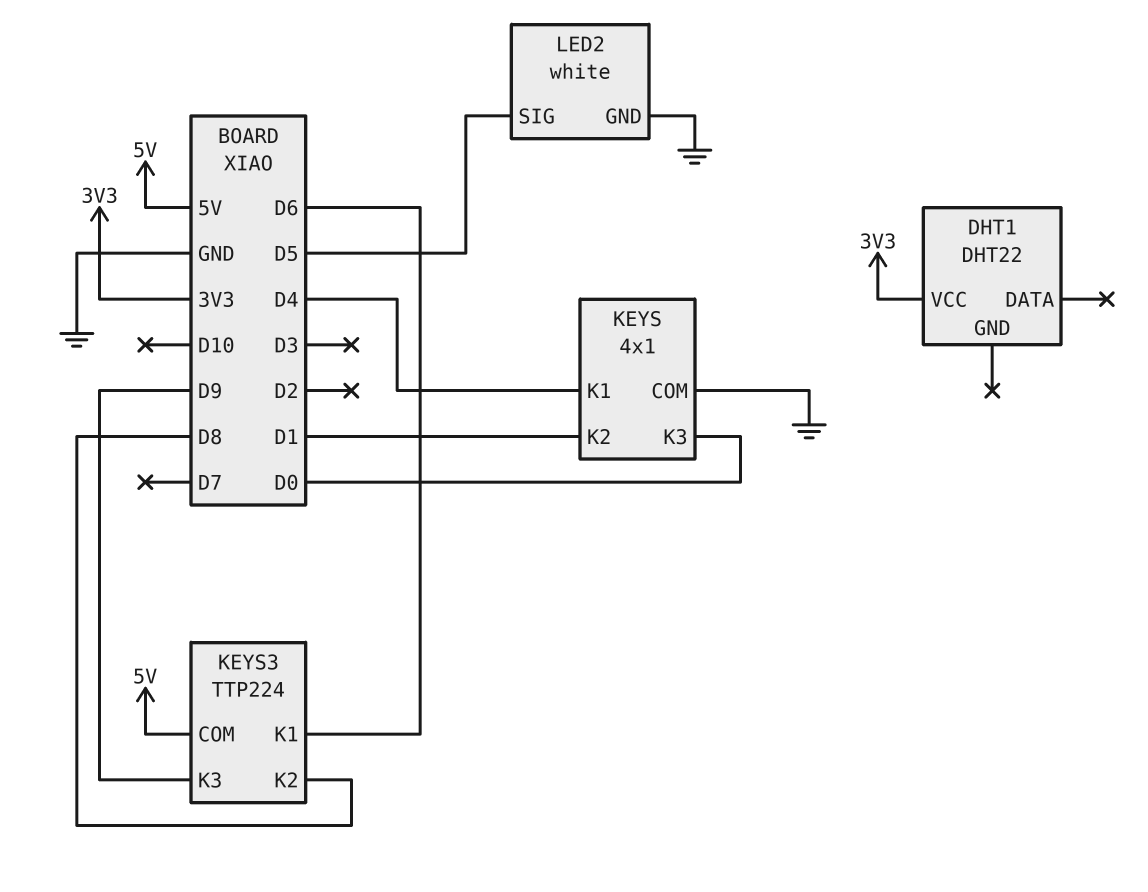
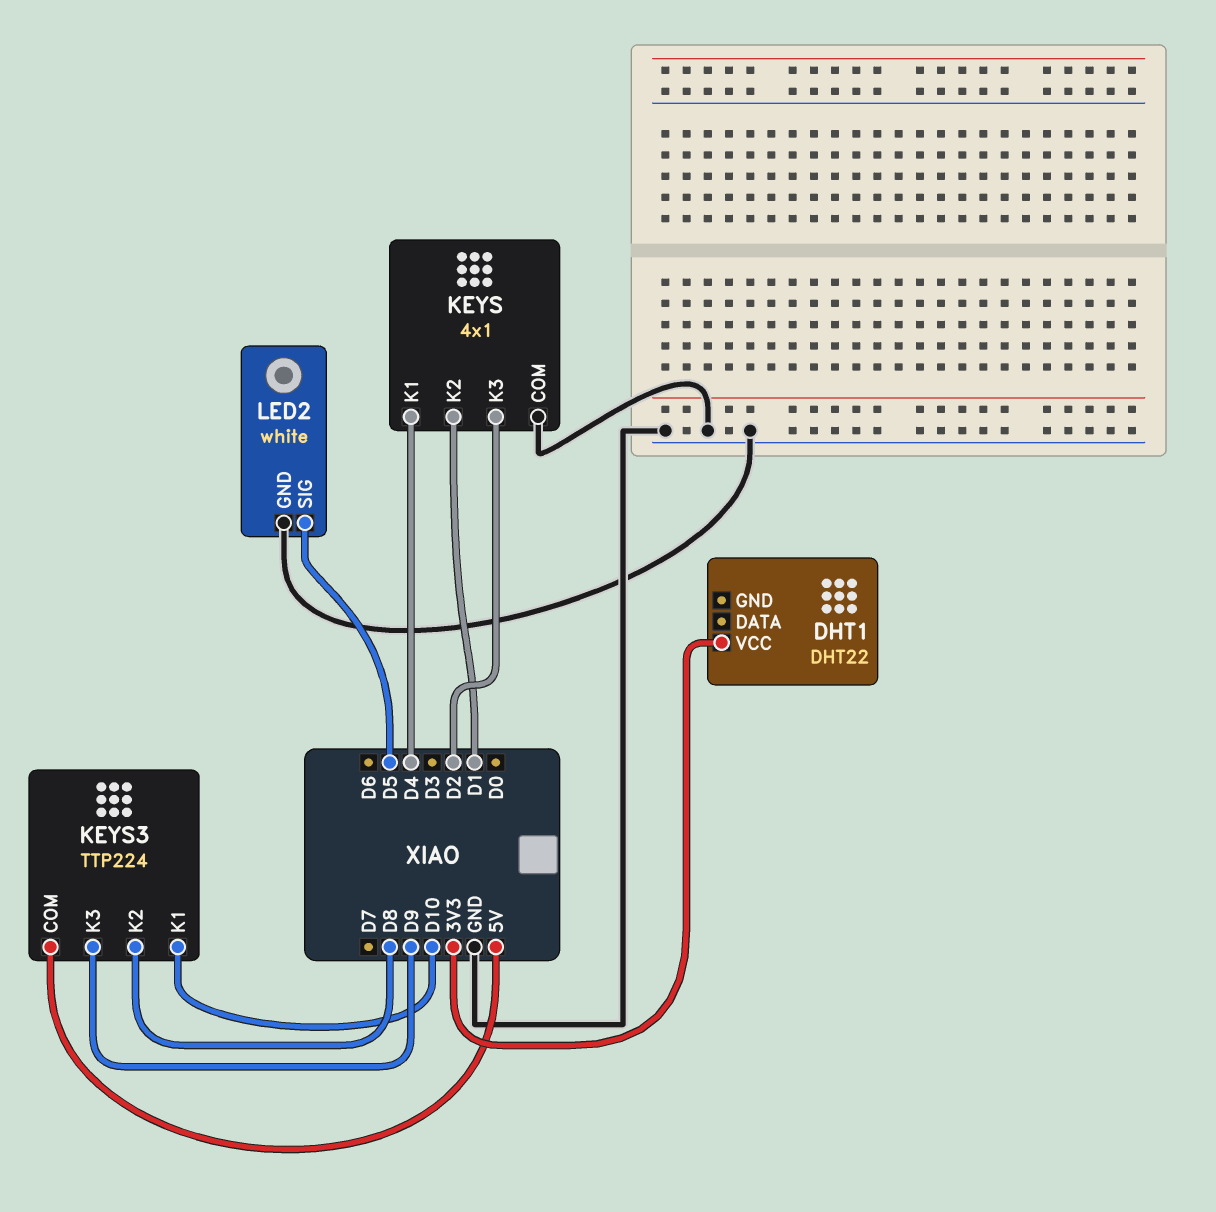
KEYS pin K3: D0 -> D2
KEYS3 pin K1: D6 -> D10

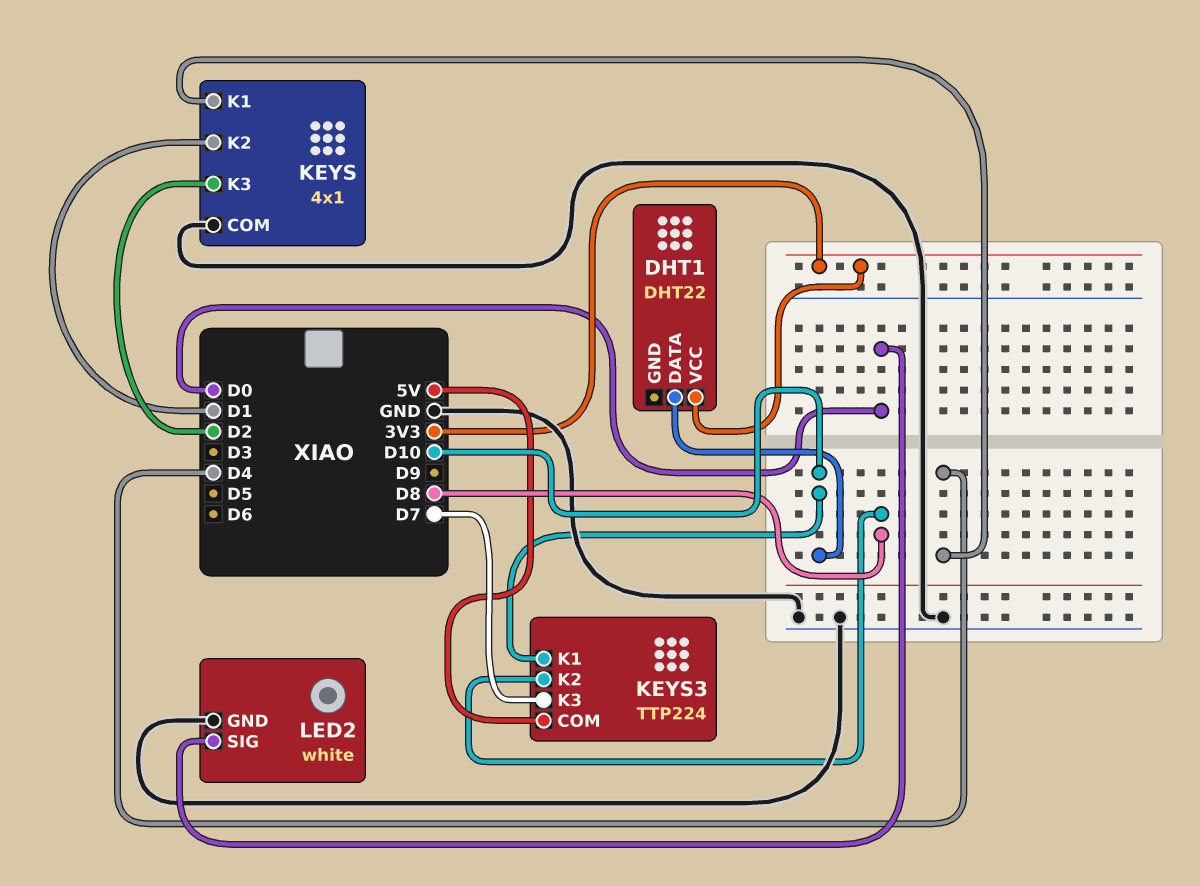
DHT1 pin DATA: none -> D10
KEYS3 pin K3: D9 -> D7
LED2 pin SIG: D5 -> D0

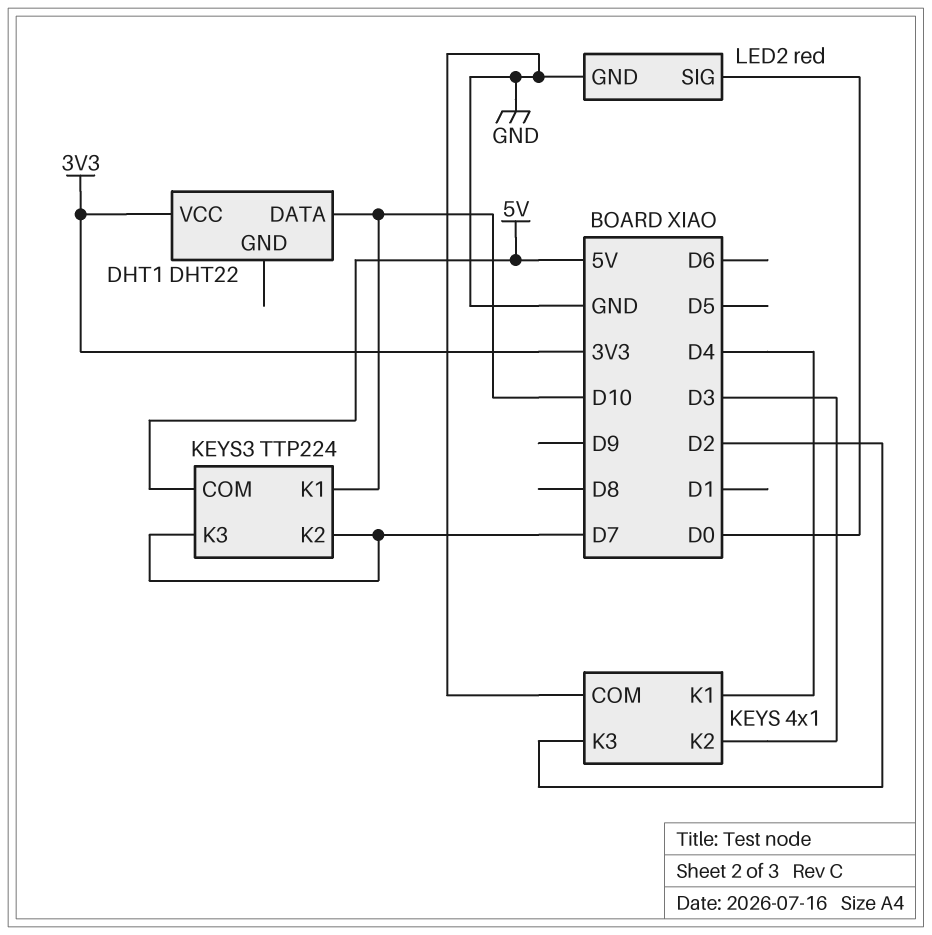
KEYS pin K2: D1 -> D3
KEYS3 pin K2: D8 -> D7
LED2: white -> red

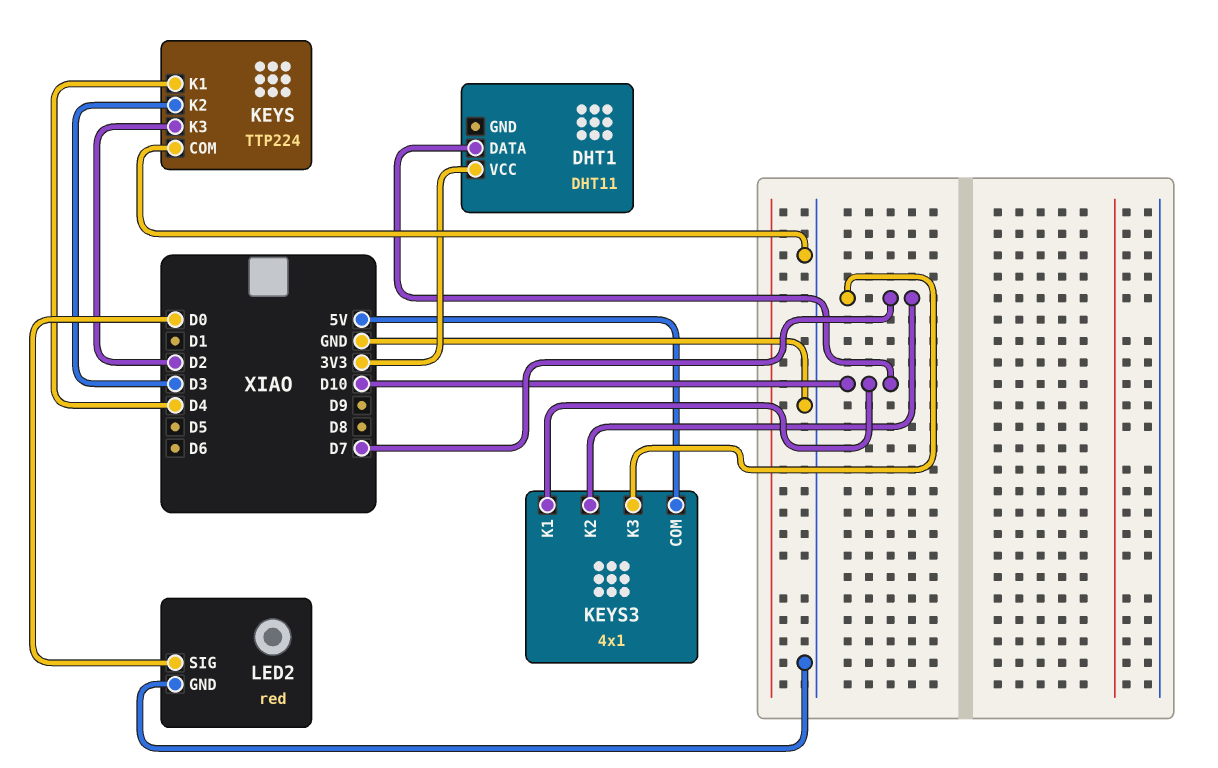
DHT1: DHT22 -> DHT11
KEYS: 4x1 -> TTP224
KEYS3: TTP224 -> 4x1

